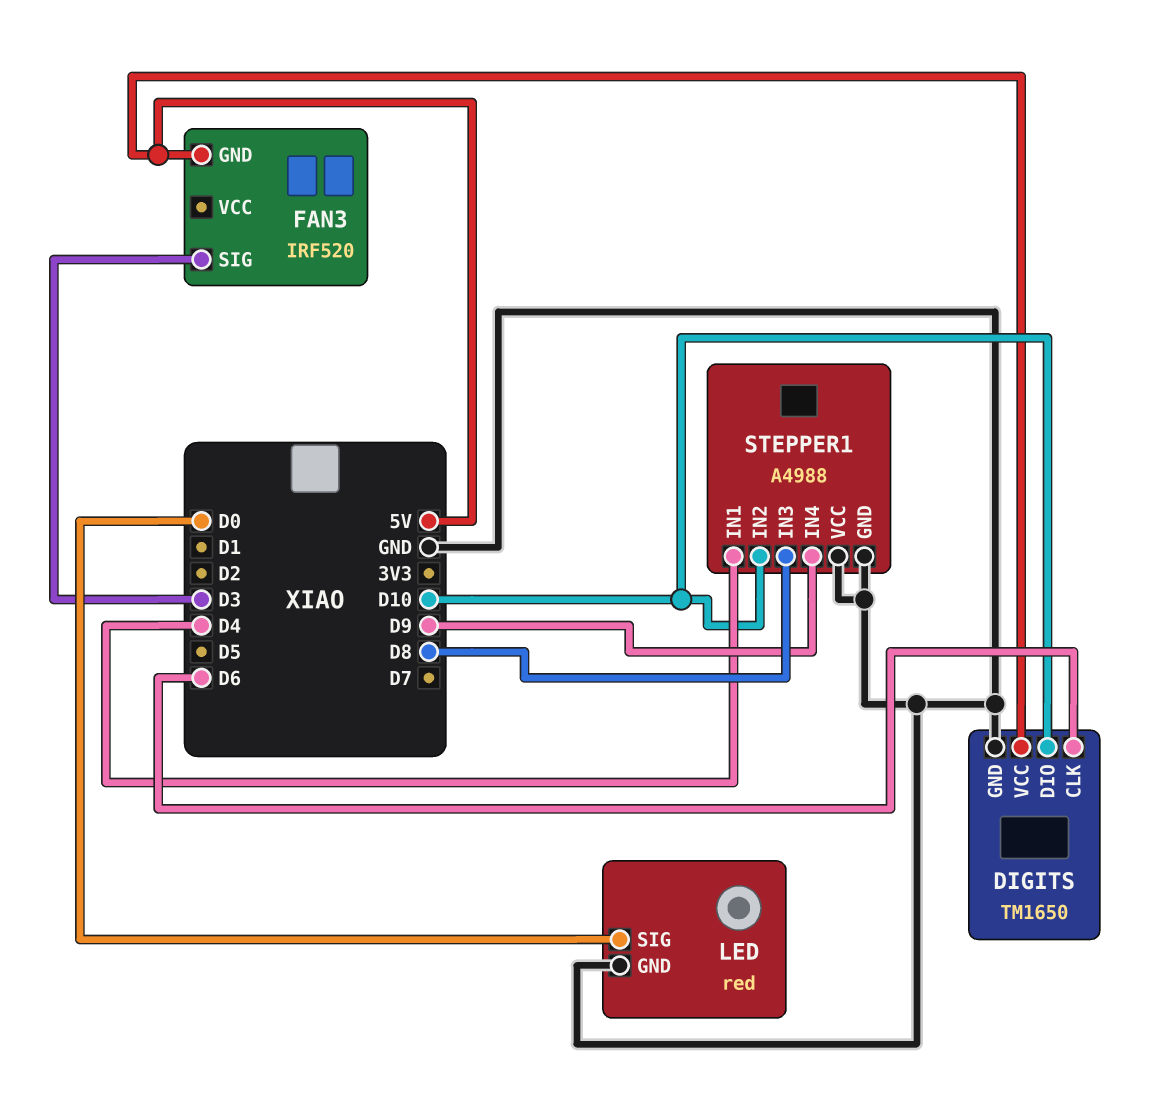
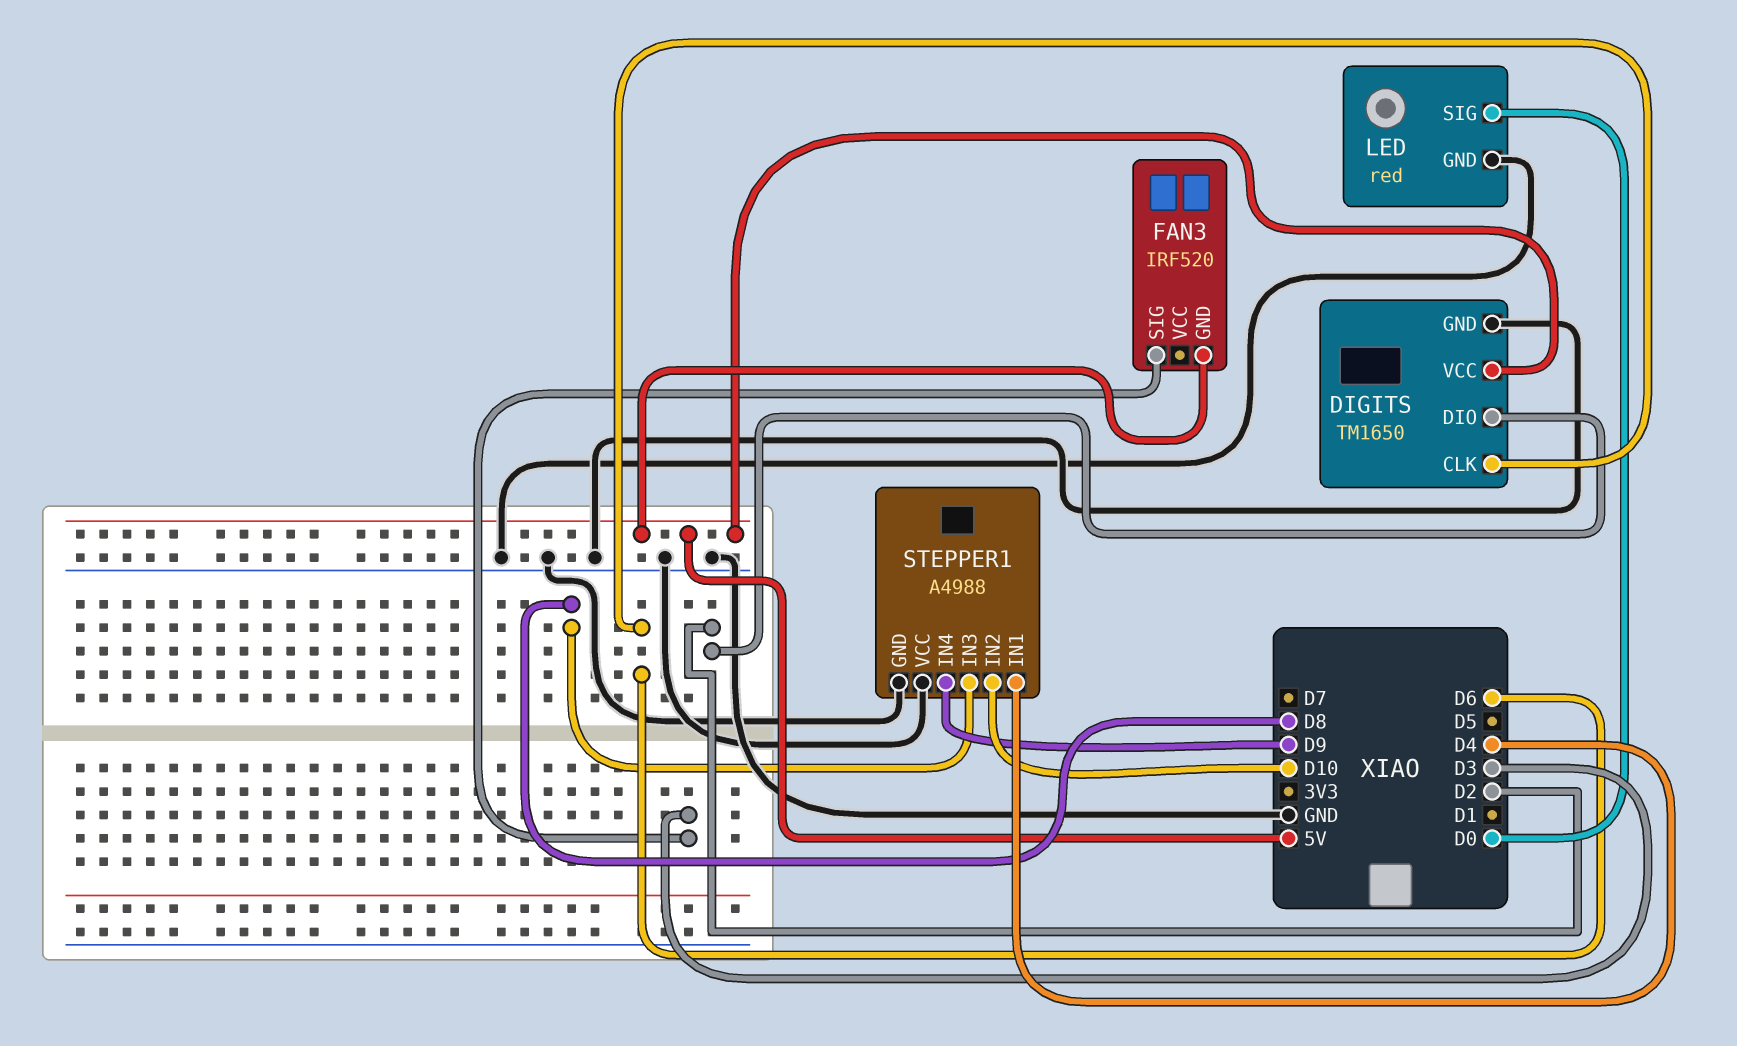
DIGITS pin DIO: D10 -> D2

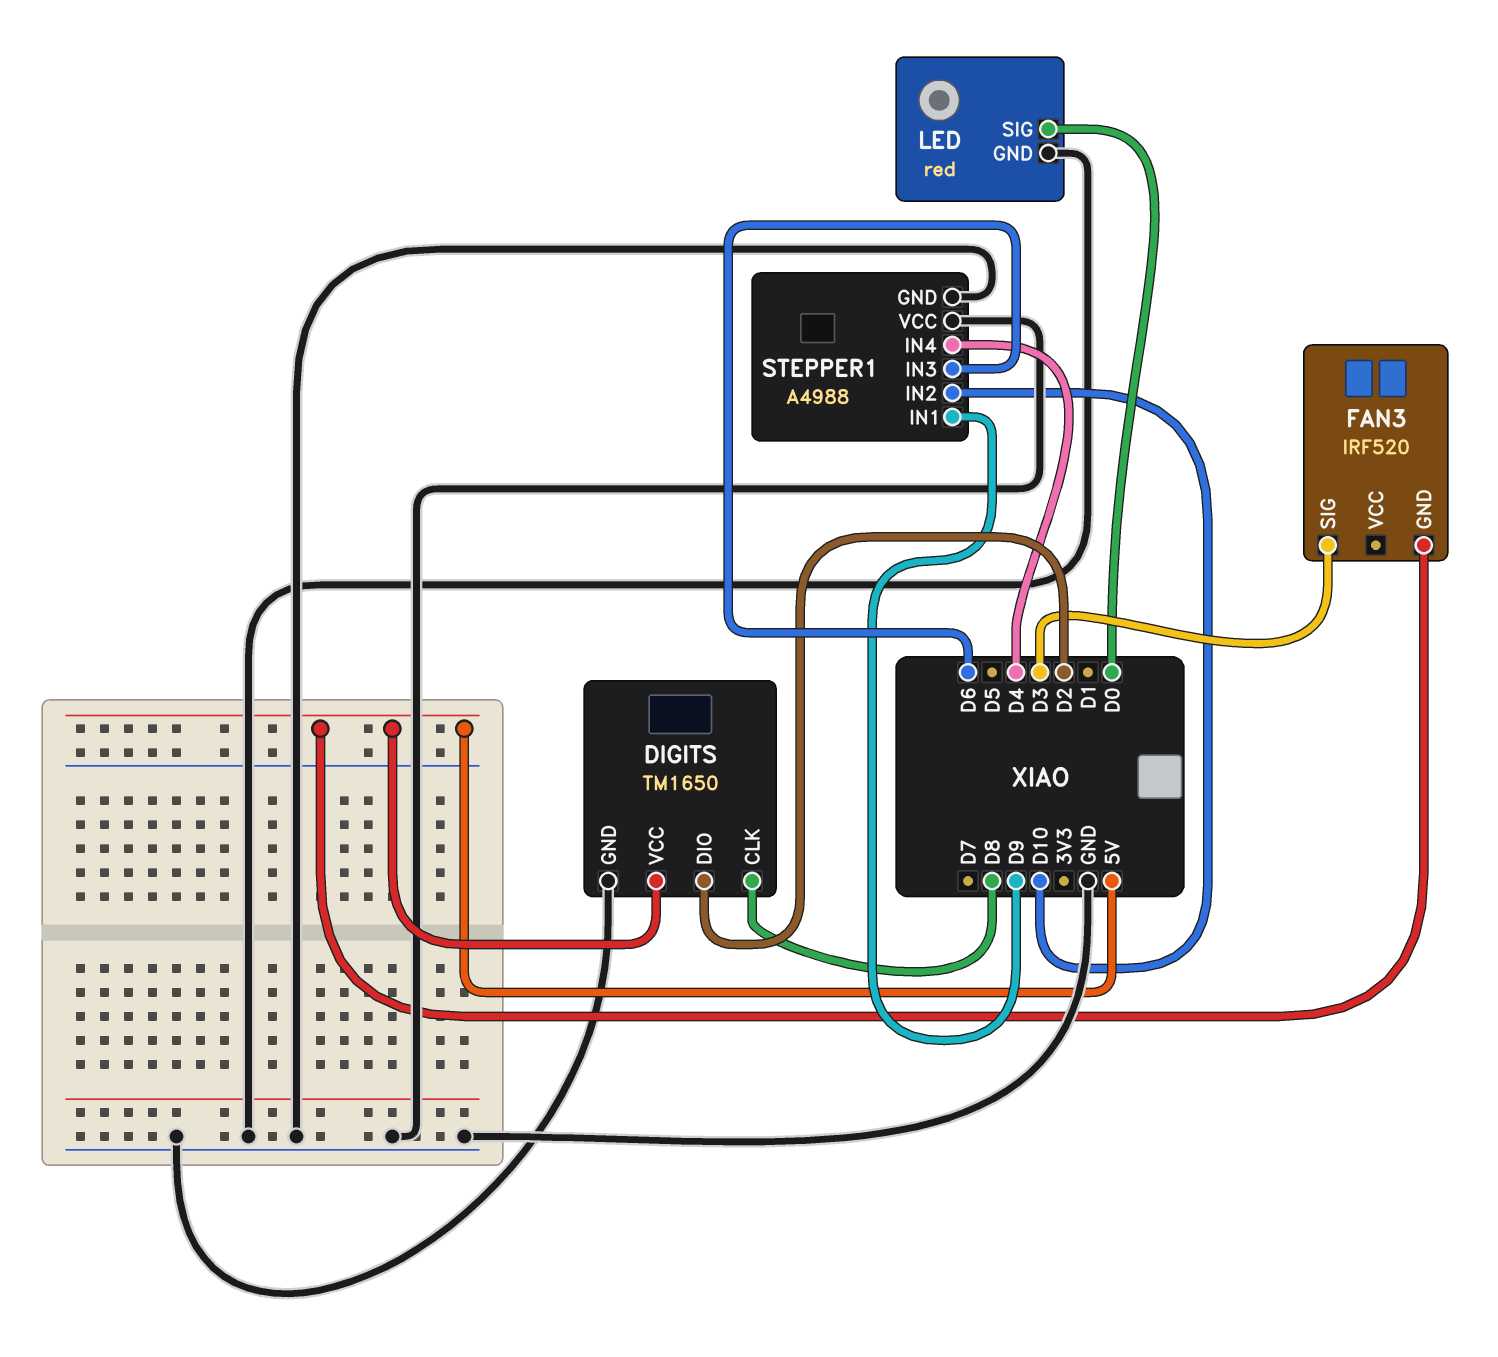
DIGITS pin CLK: D6 -> D8
STEPPER1 pin IN1: D4 -> D9
STEPPER1 pin IN3: D8 -> D6
STEPPER1 pin IN4: D9 -> D4

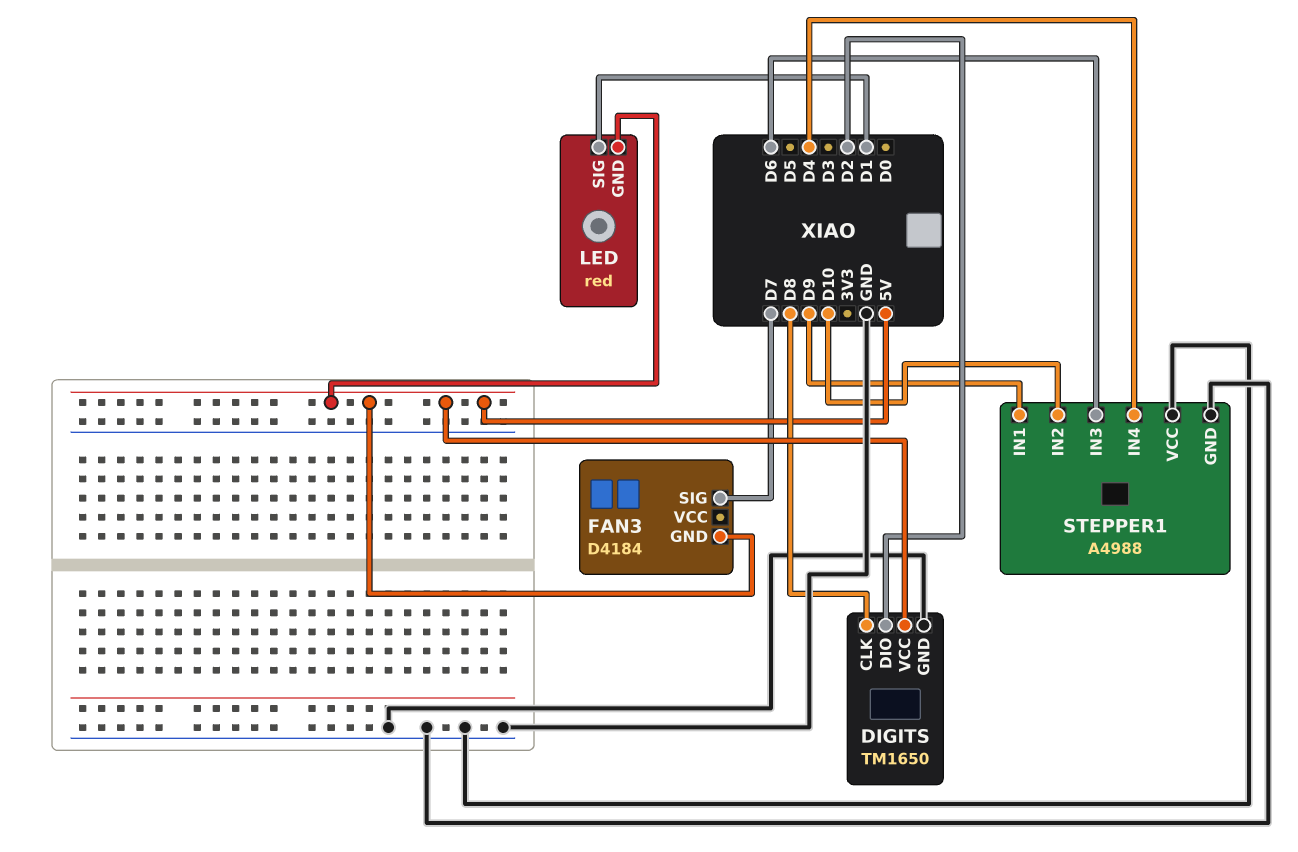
FAN3: IRF520 -> D4184
FAN3 pin SIG: D3 -> D7
LED pin GND: GND -> 5V
LED pin SIG: D0 -> D1

